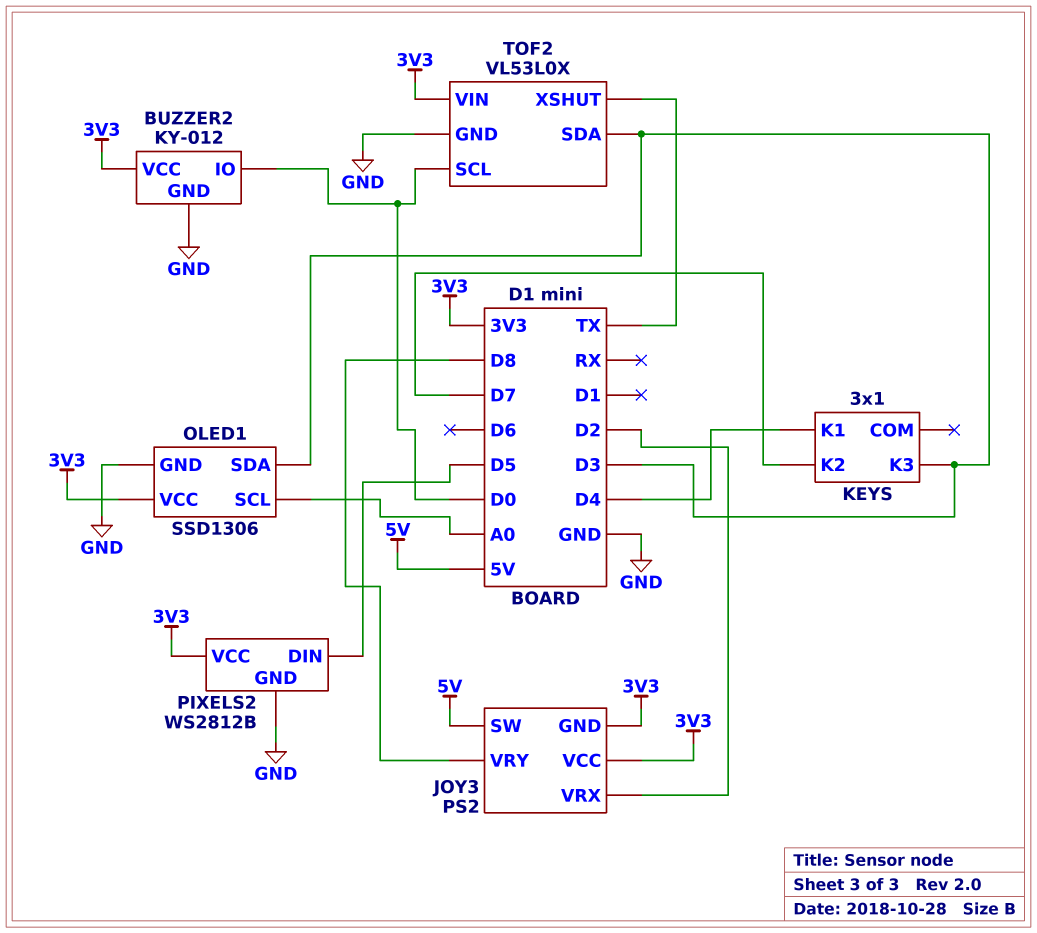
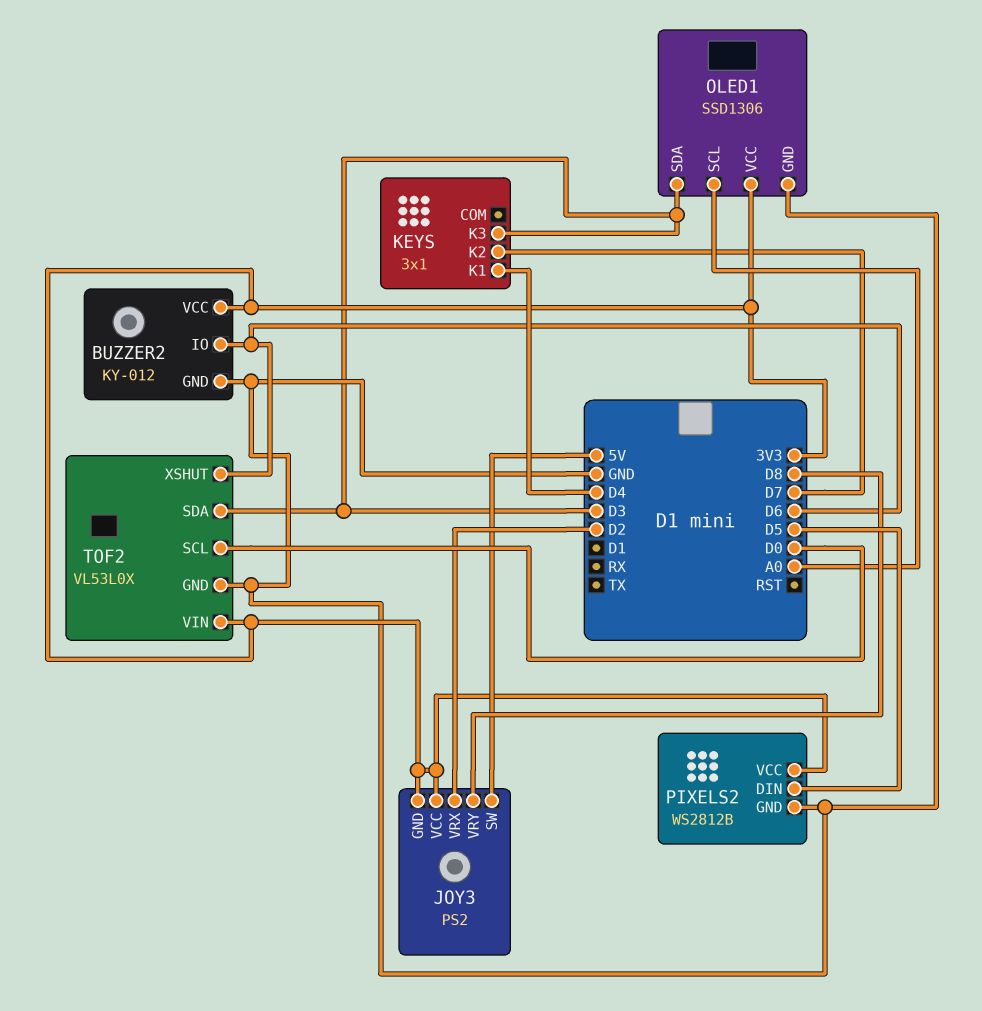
BUZZER2 pin IO: D0 -> D6
TOF2 pin XSHUT: TX -> D6

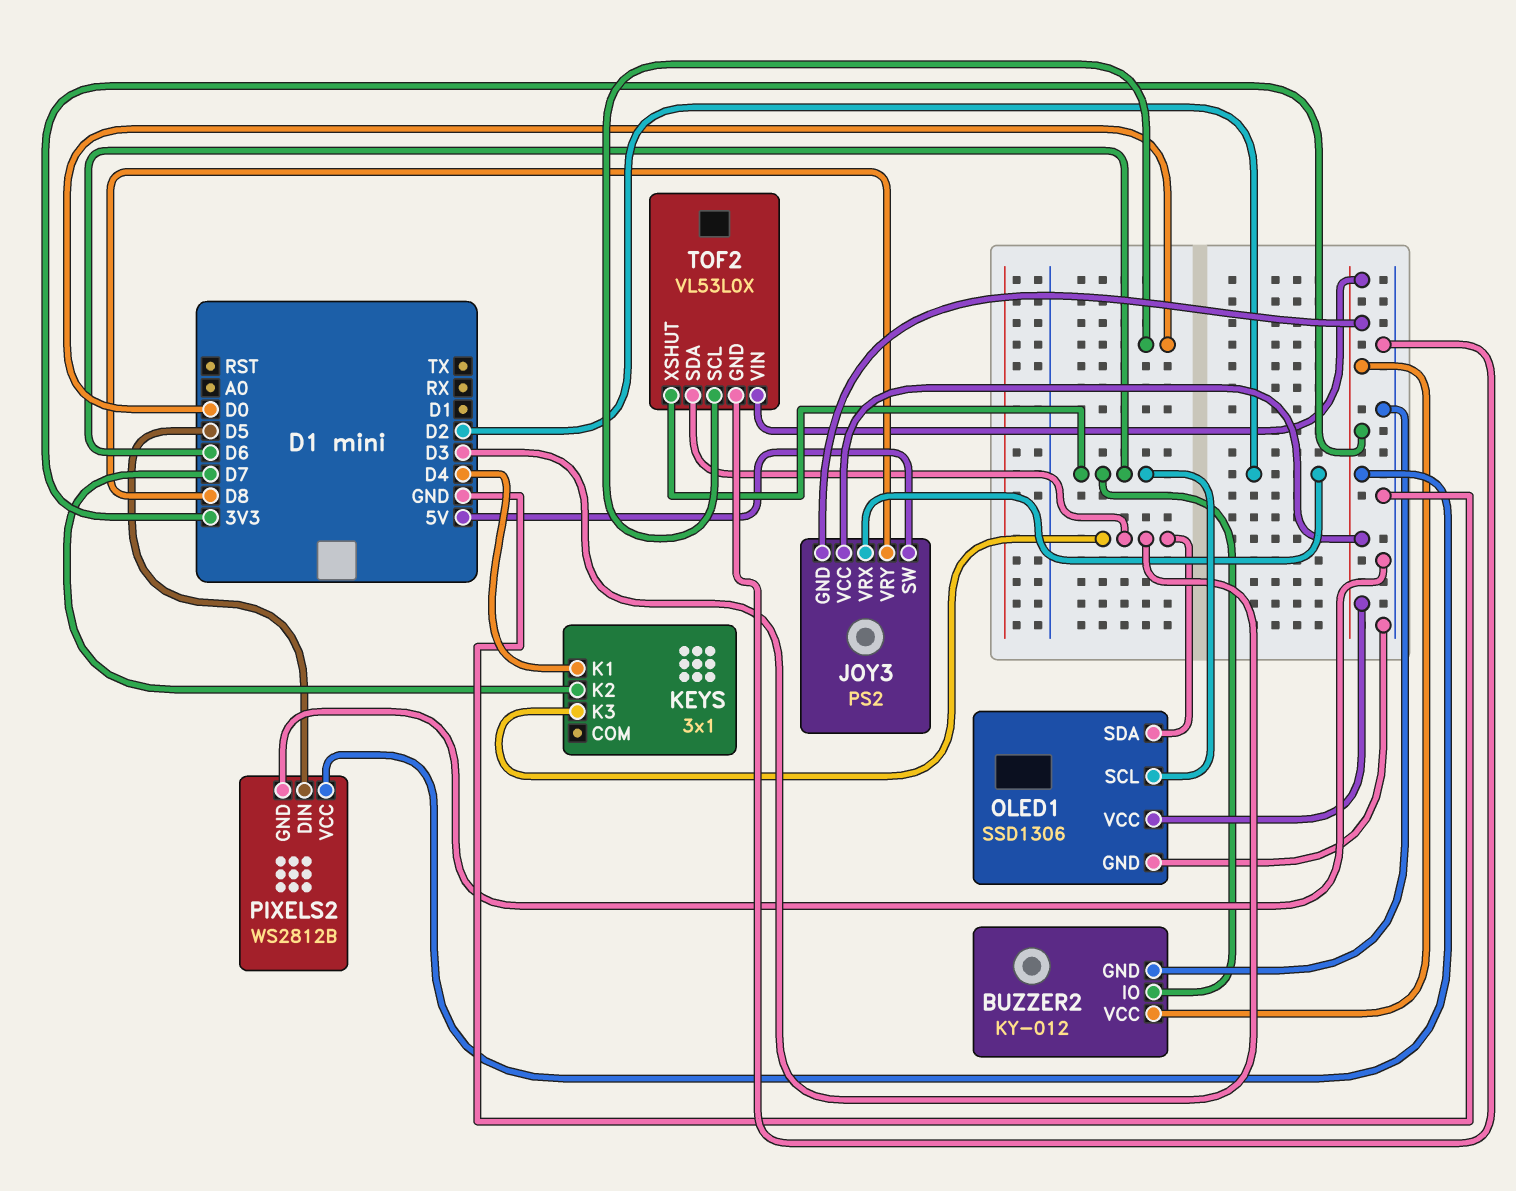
OLED1 pin SCL: A0 -> D6

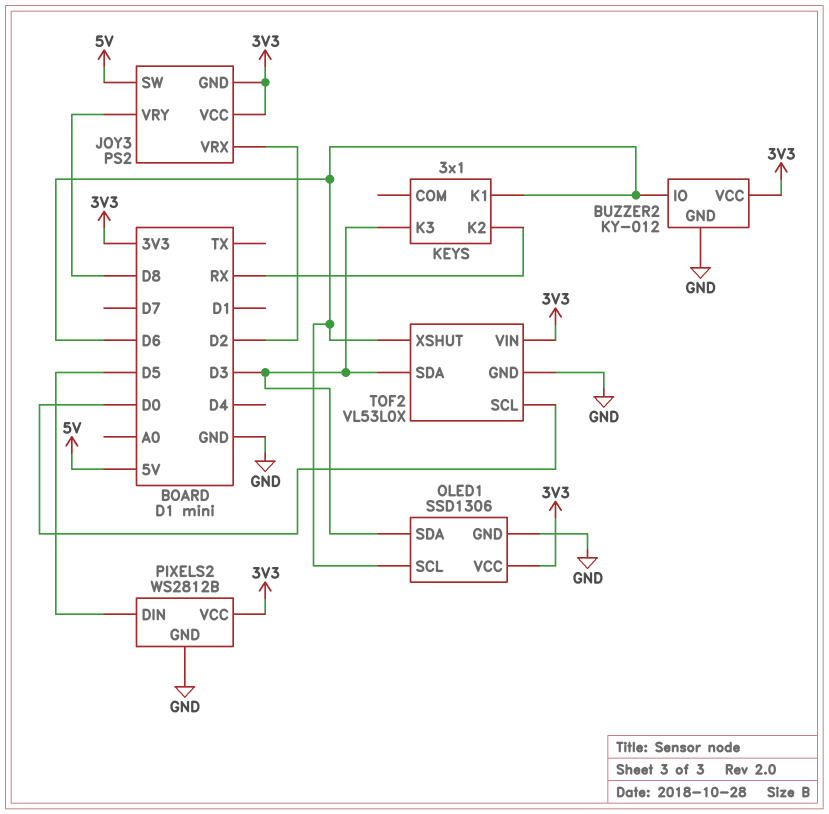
KEYS pin K1: D4 -> D6
KEYS pin K2: D7 -> RX

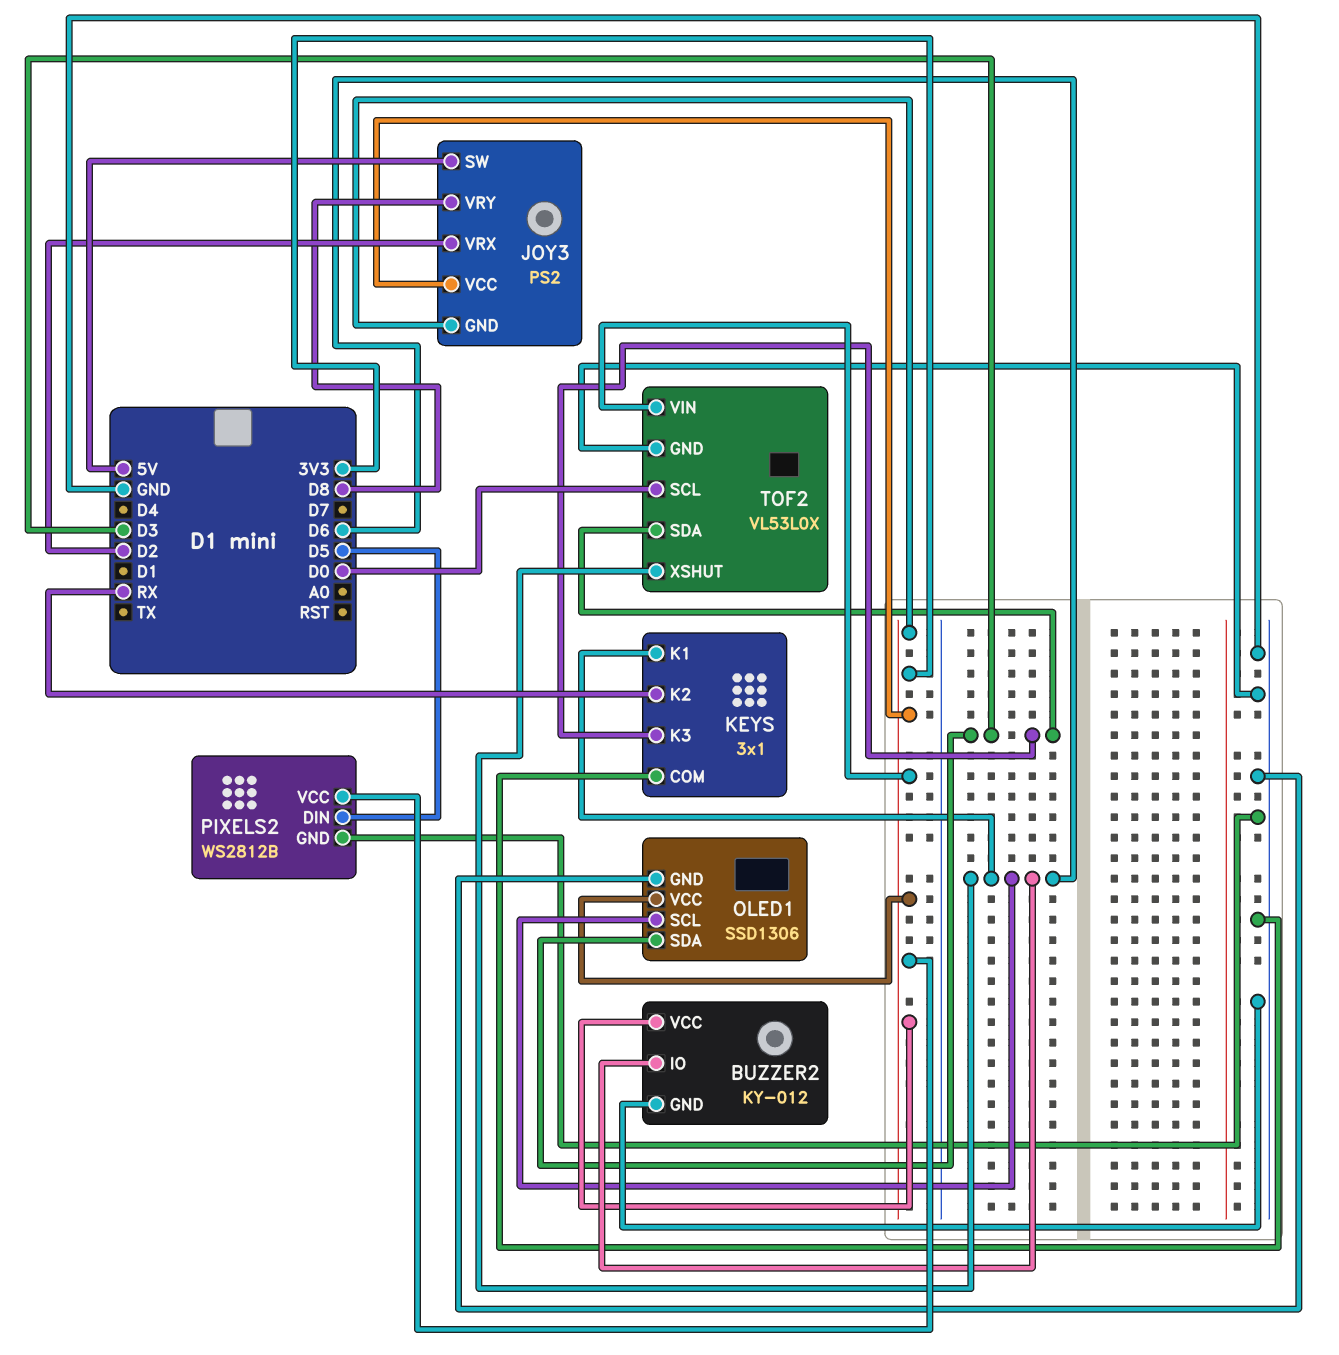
KEYS pin COM: none -> GND

